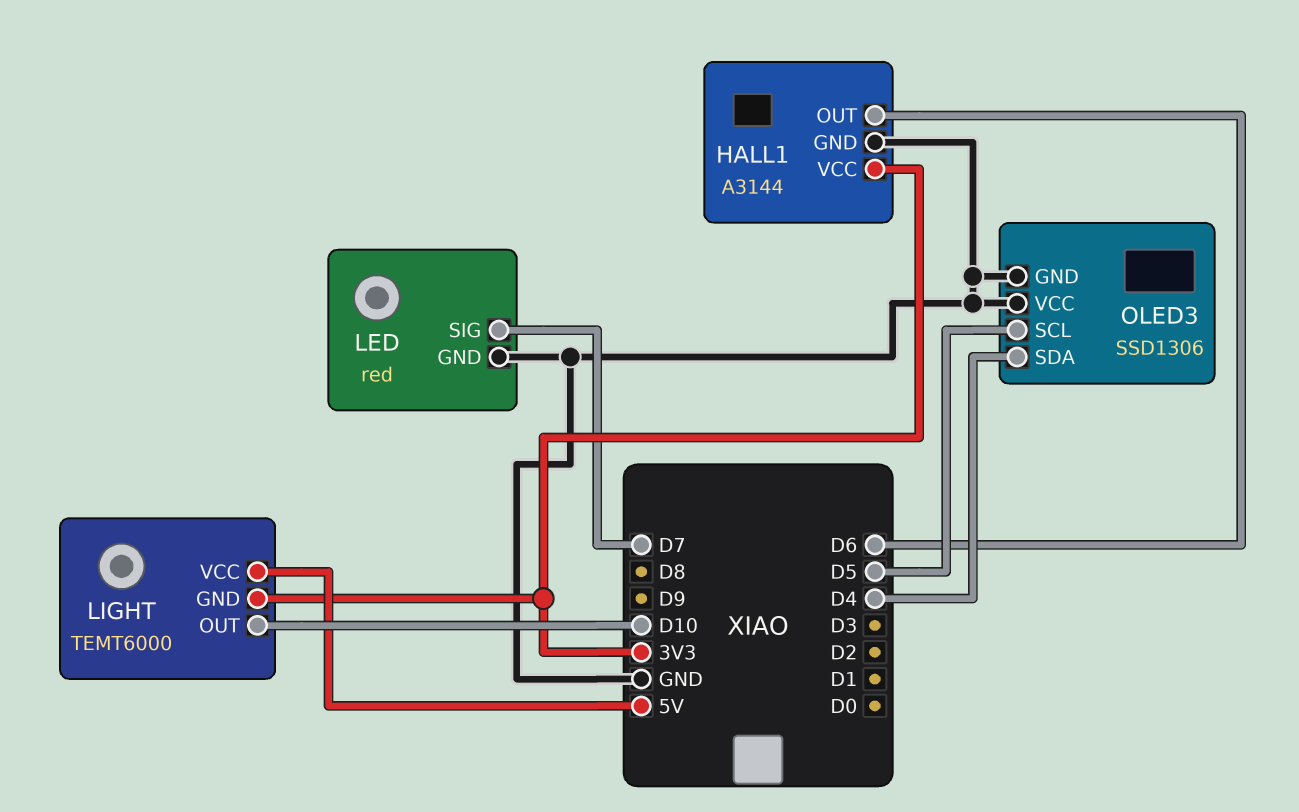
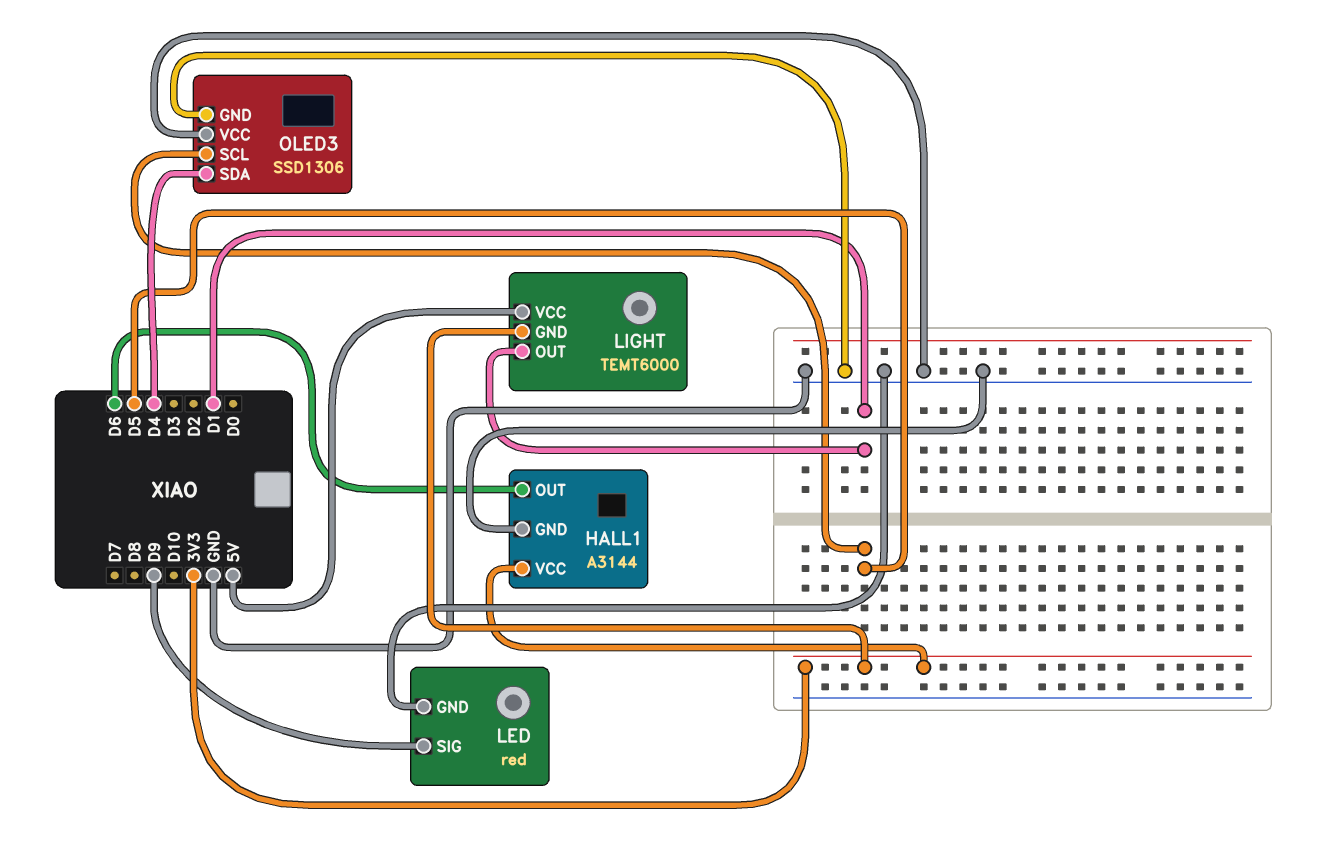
LED pin SIG: D7 -> D9
LIGHT pin OUT: D10 -> D1

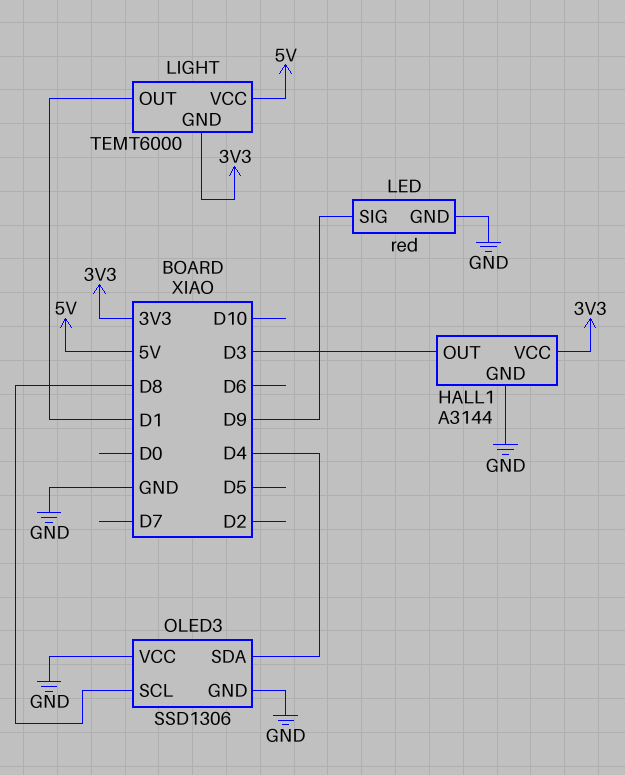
HALL1 pin OUT: D6 -> D3
OLED3 pin SCL: D5 -> D8

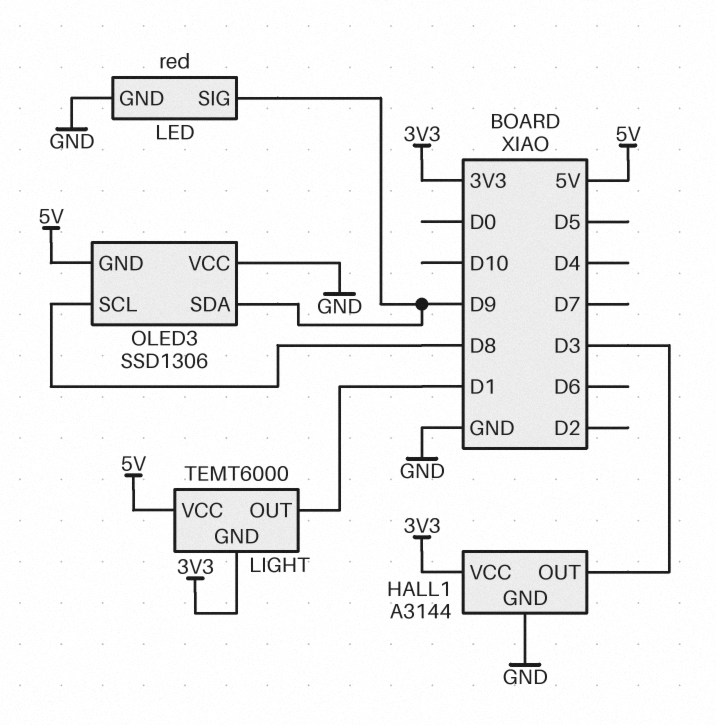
OLED3 pin GND: GND -> 5V
OLED3 pin SDA: D4 -> D9

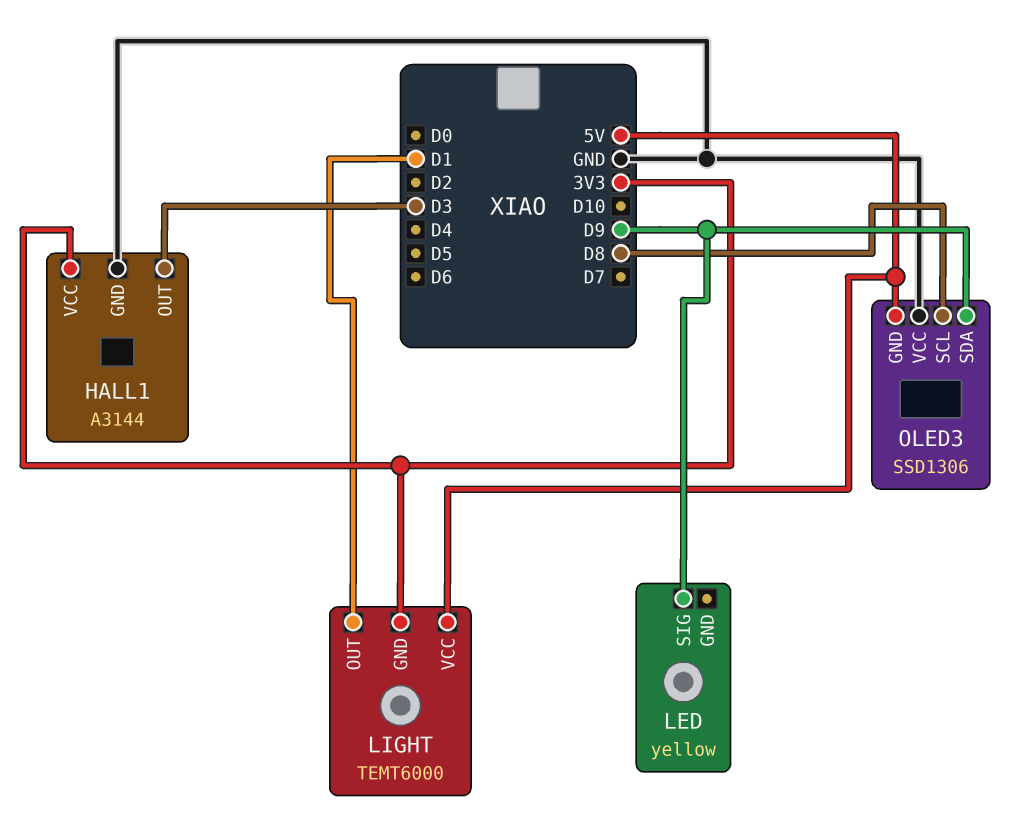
LED: red -> yellow
LED pin GND: GND -> none

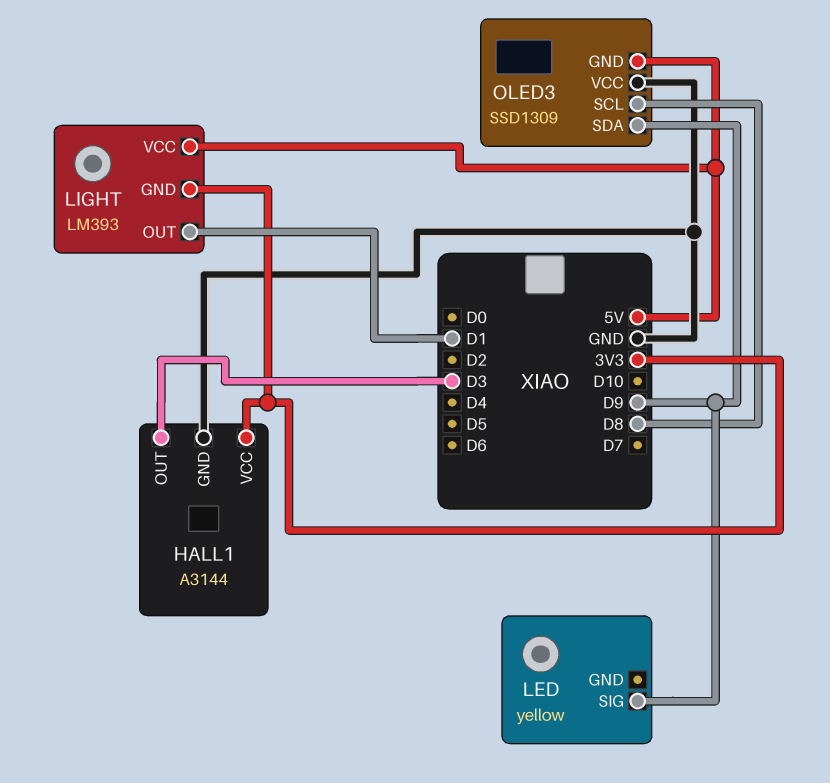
LIGHT: TEMT6000 -> LM393
OLED3: SSD1306 -> SSD1309

